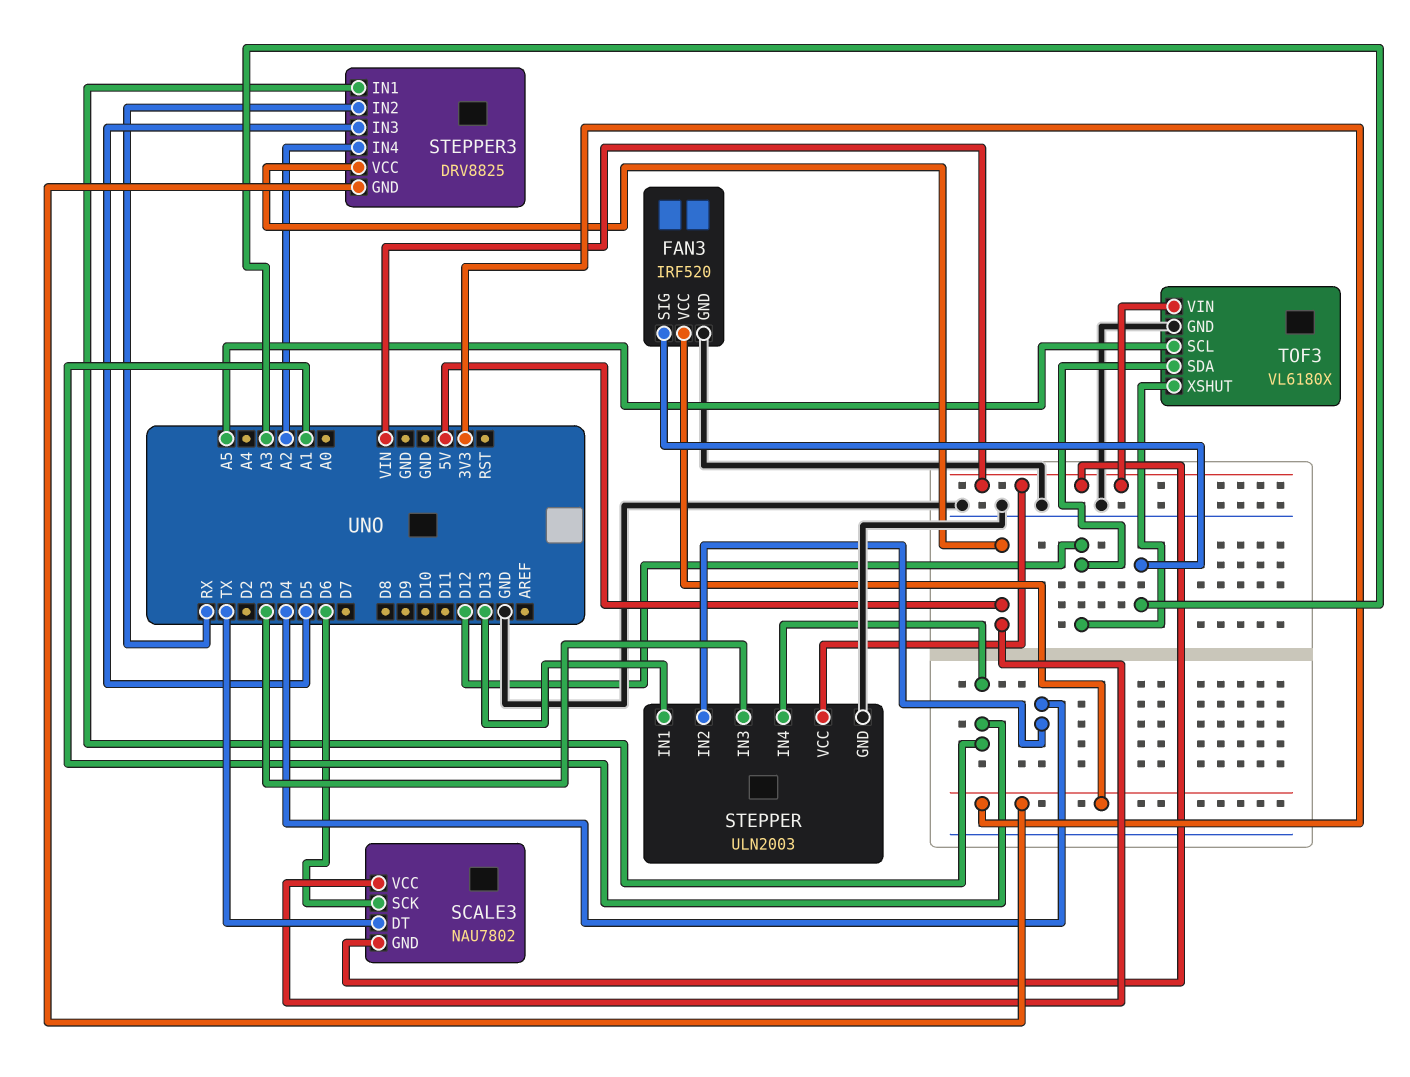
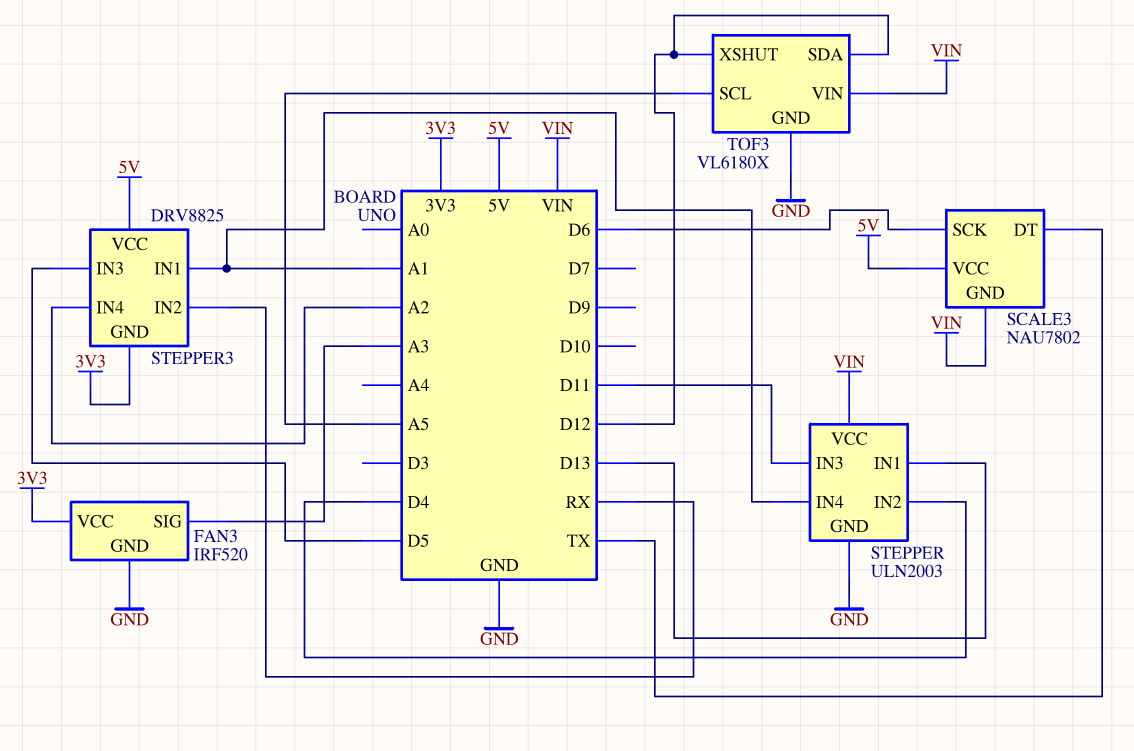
STEPPER pin IN3: D3 -> D11

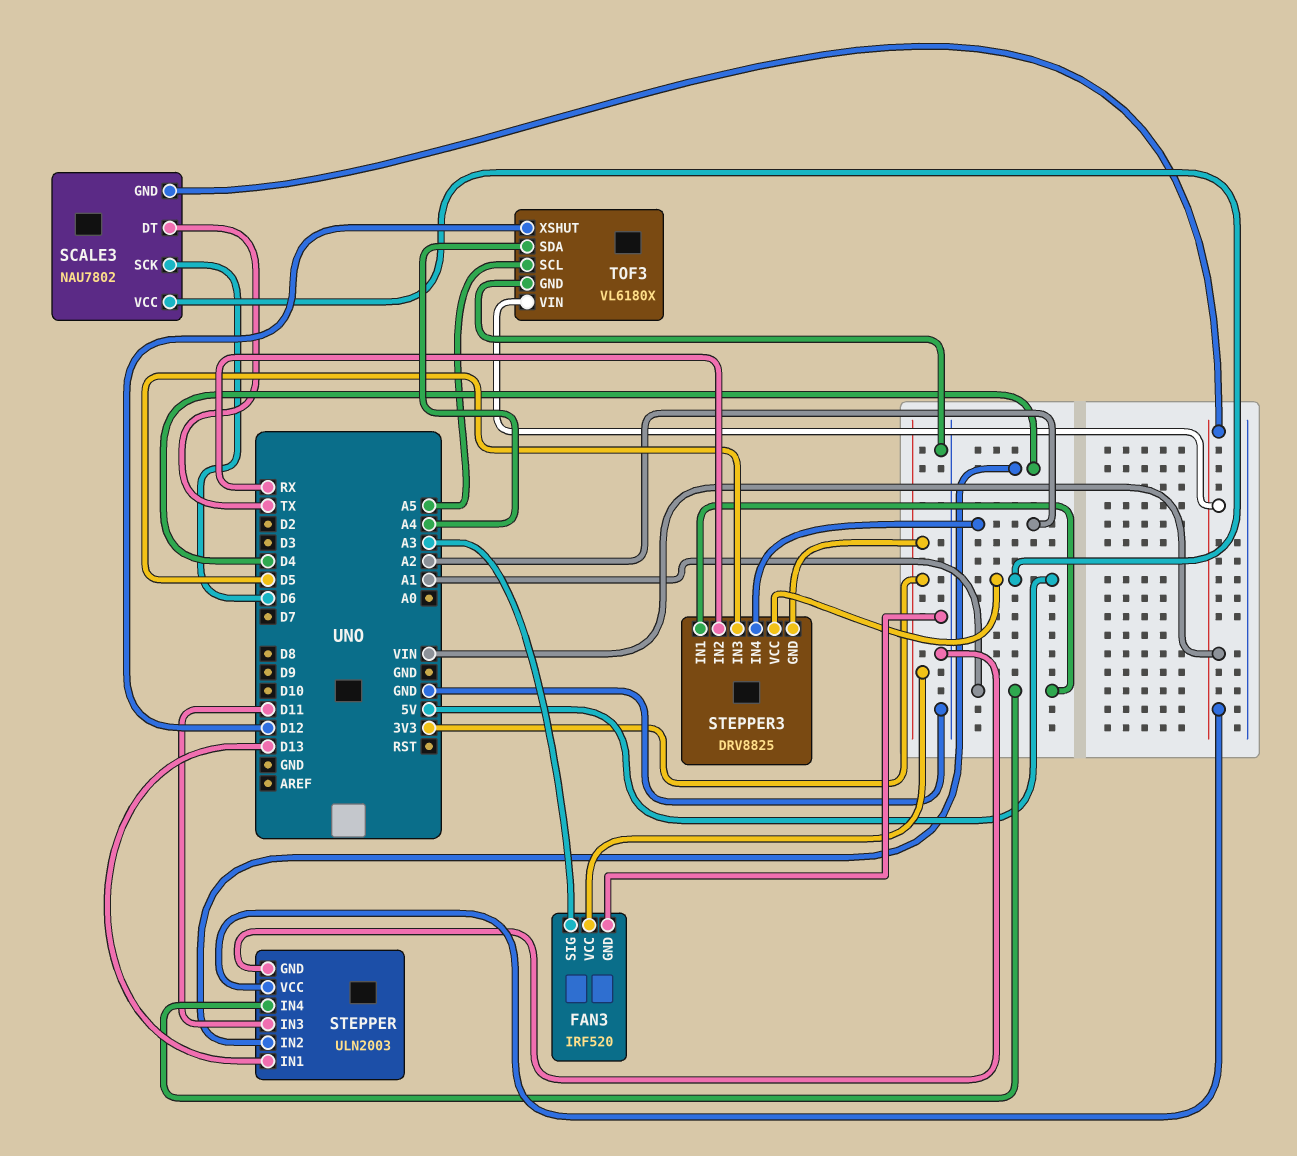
TOF3 pin SDA: D12 -> A4

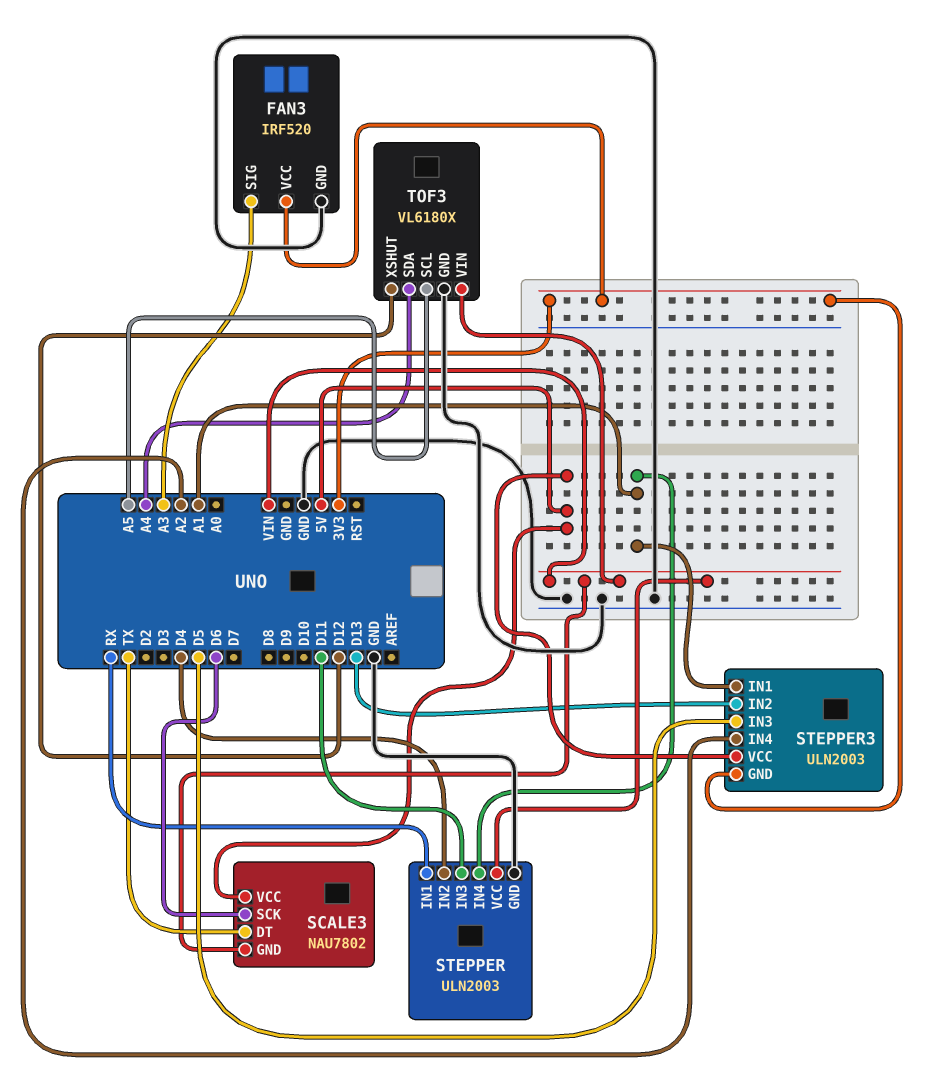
STEPPER pin IN1: D13 -> RX
STEPPER3: DRV8825 -> ULN2003
STEPPER3 pin IN2: RX -> D13

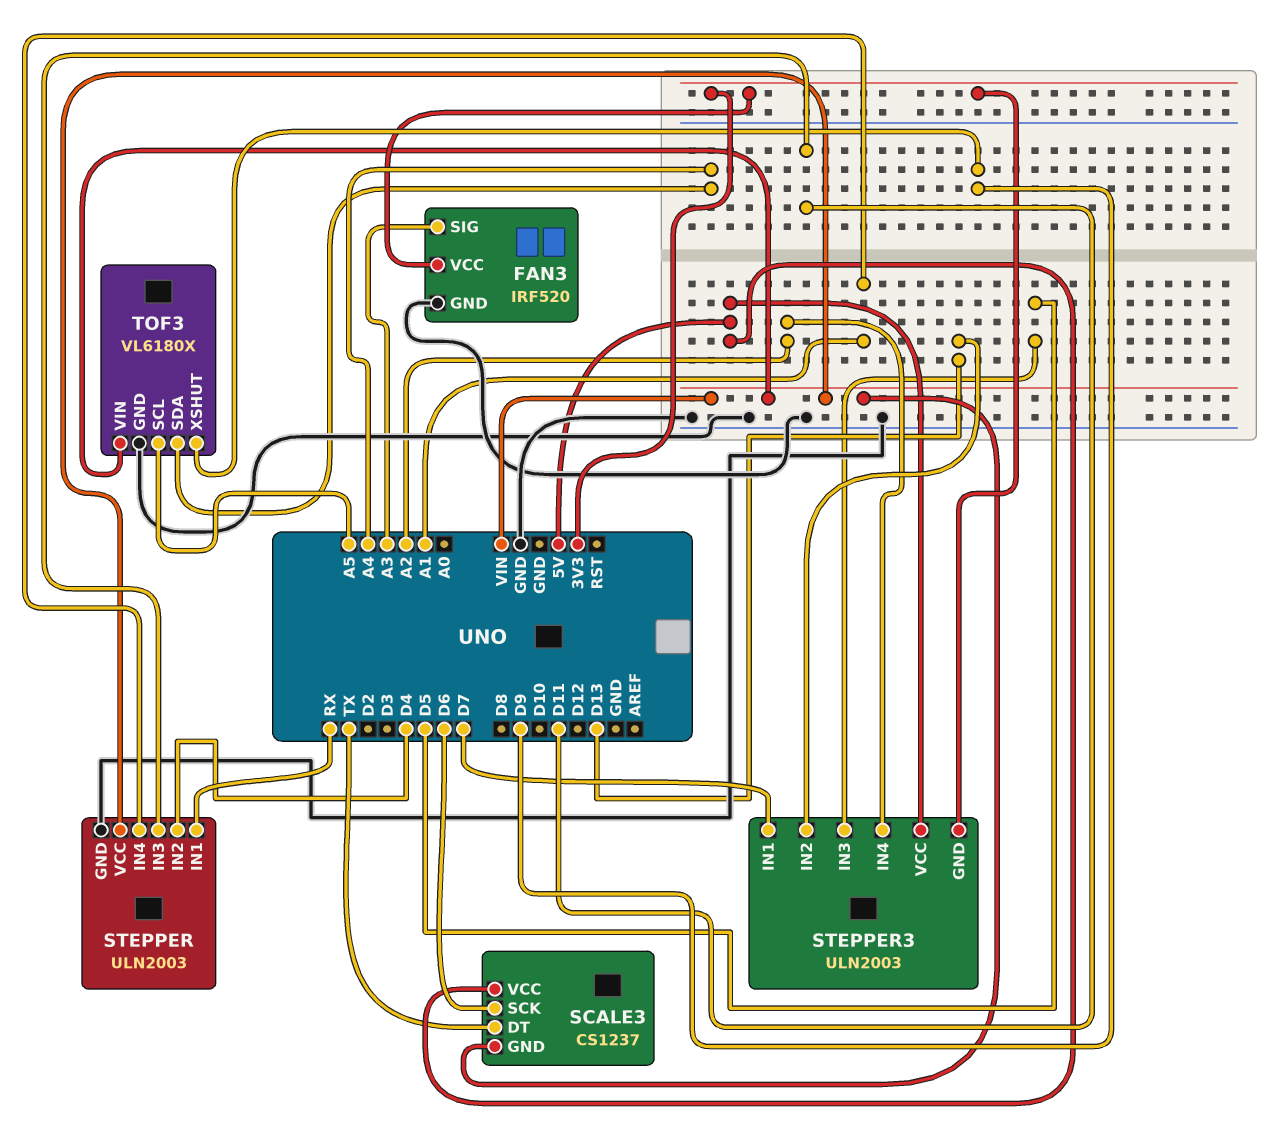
SCALE3: NAU7802 -> CS1237
STEPPER3 pin IN1: A1 -> D7
TOF3 pin XSHUT: D12 -> D9

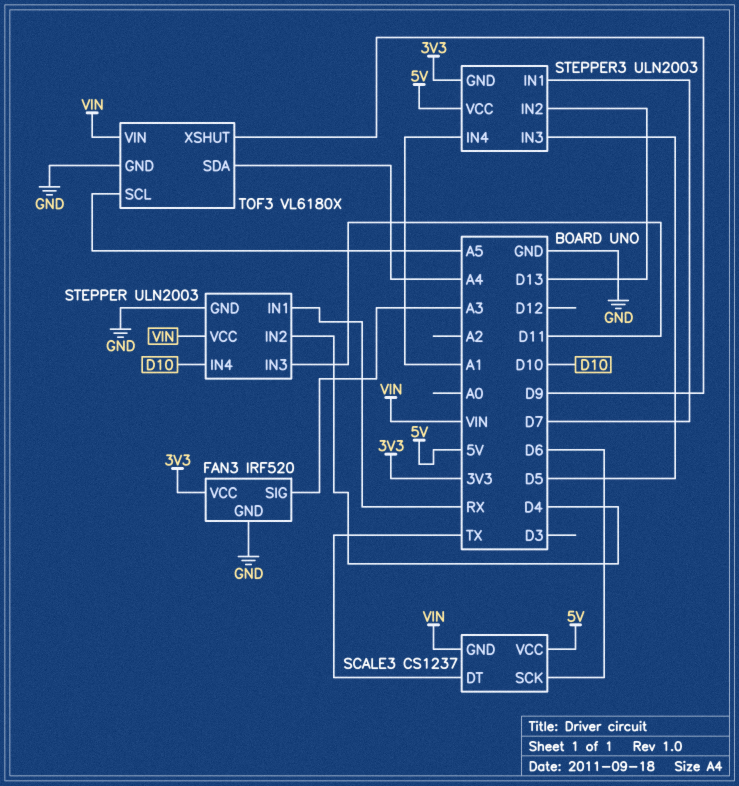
STEPPER pin IN4: A1 -> D10
STEPPER3 pin IN4: A2 -> A1

